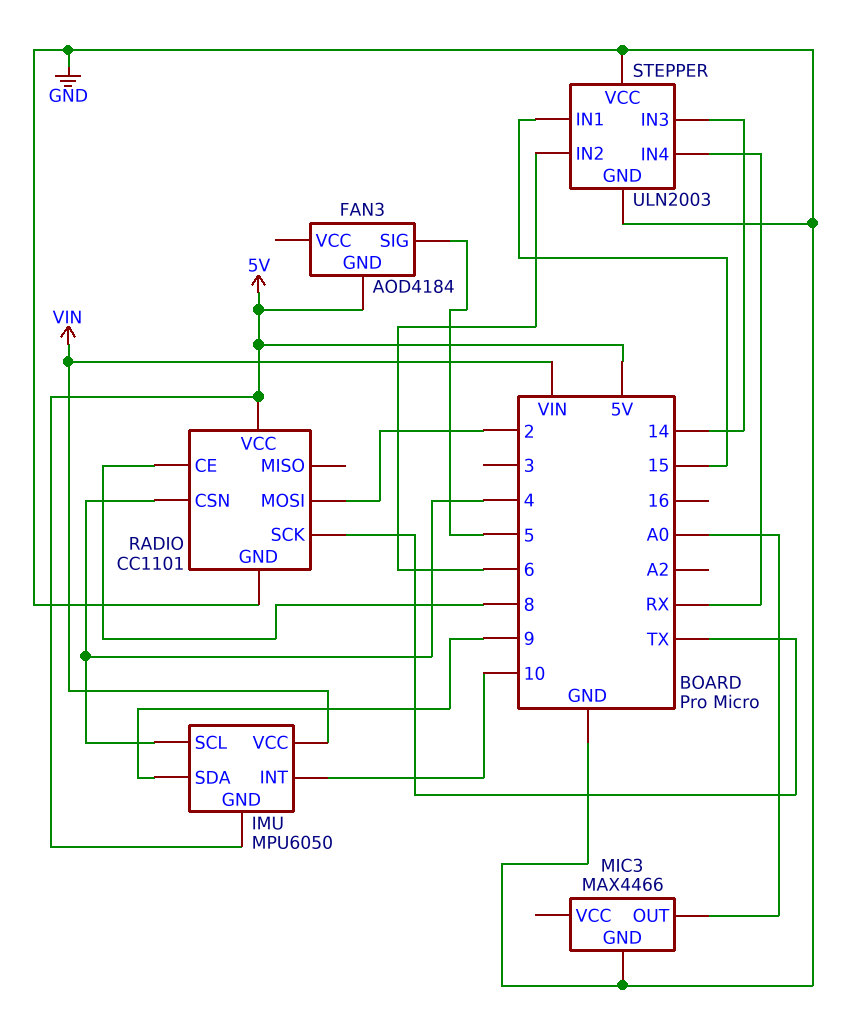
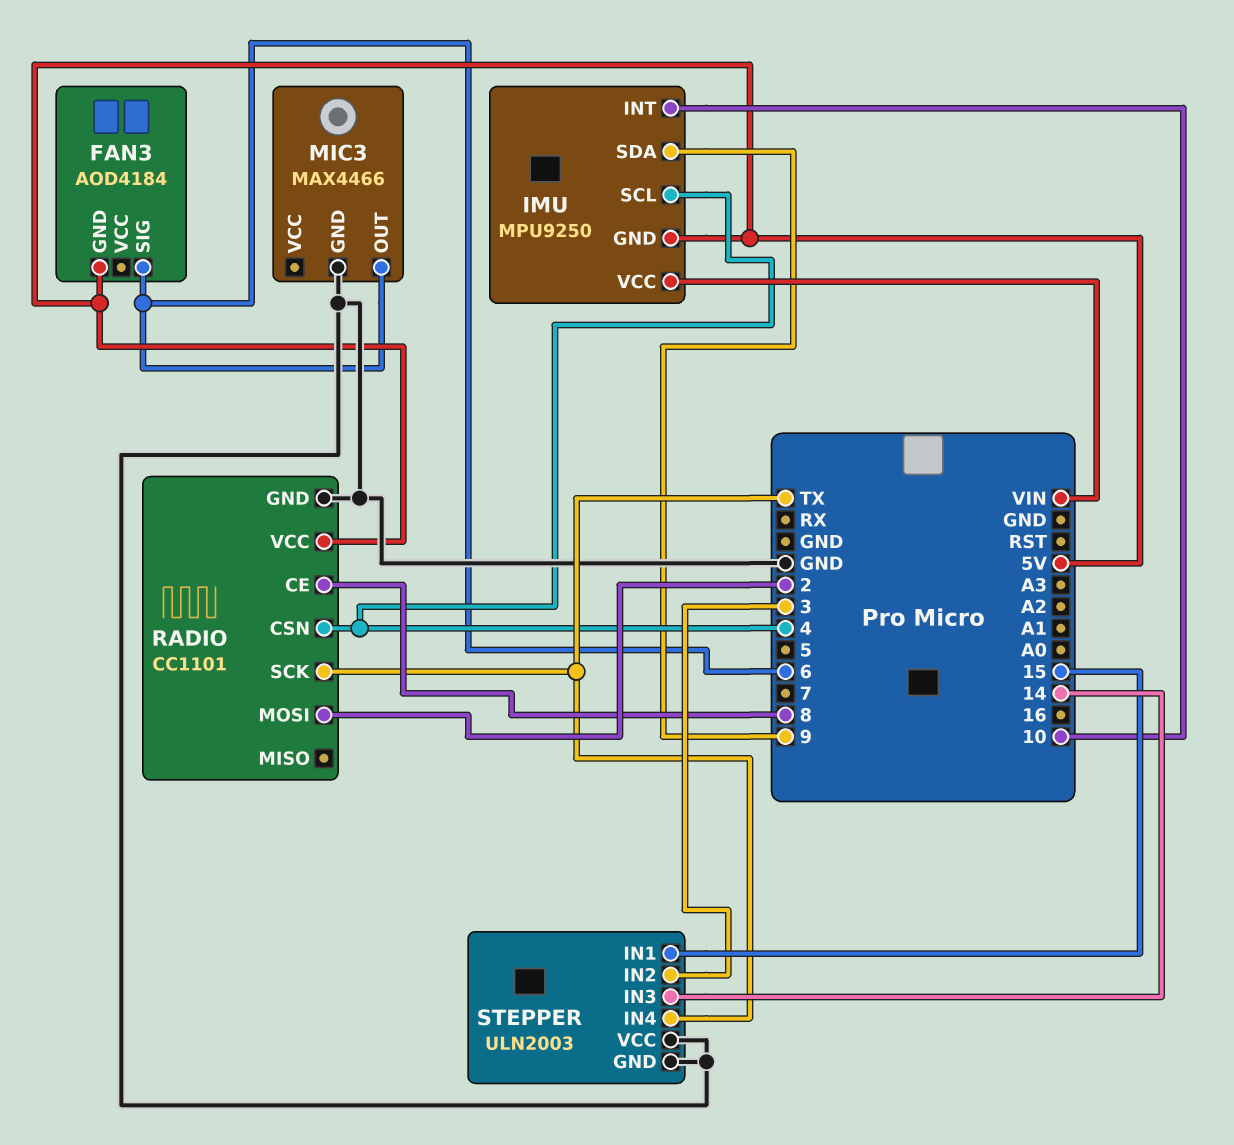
FAN3 pin SIG: 5 -> 6
IMU: MPU6050 -> MPU9250
MIC3 pin OUT: A0 -> 6
STEPPER pin IN2: 6 -> 3
STEPPER pin IN4: RX -> TX

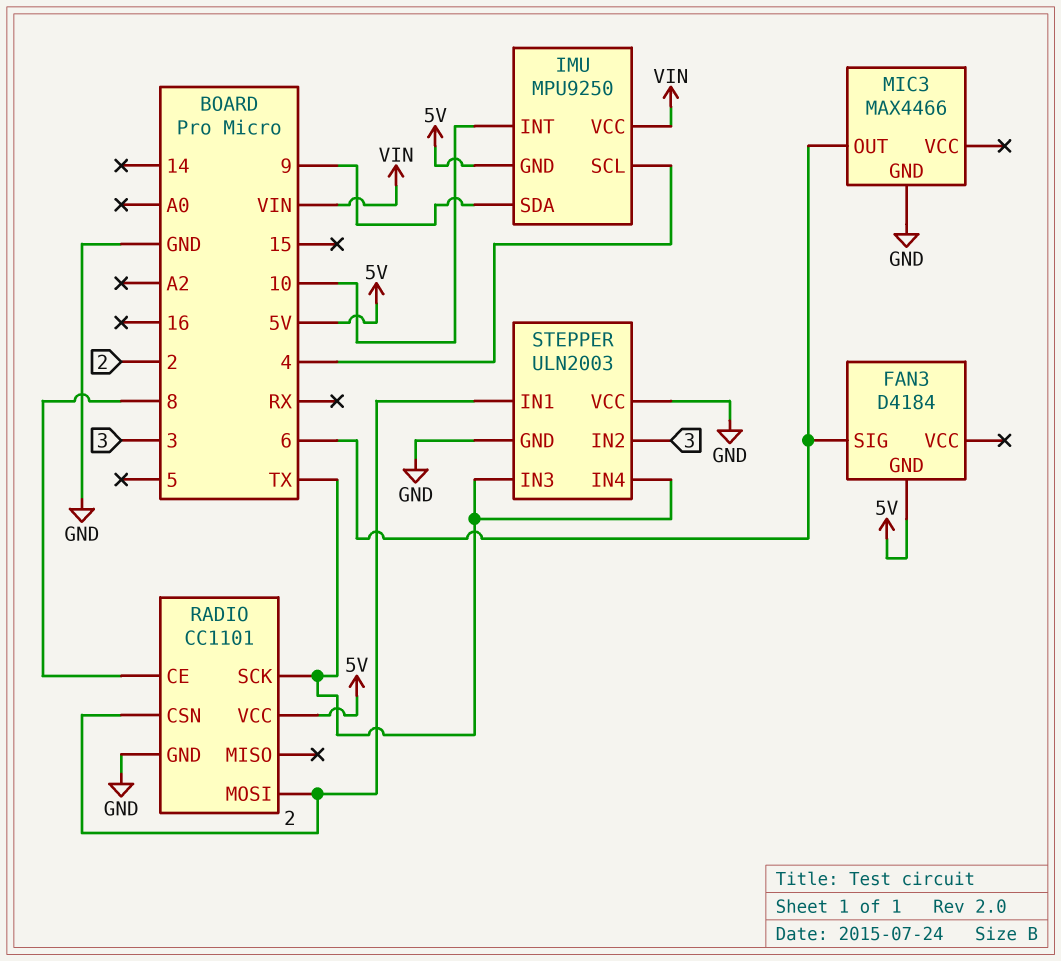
FAN3: AOD4184 -> D4184
RADIO pin CSN: 4 -> 2
STEPPER pin IN1: 15 -> 2
STEPPER pin IN3: 14 -> TX

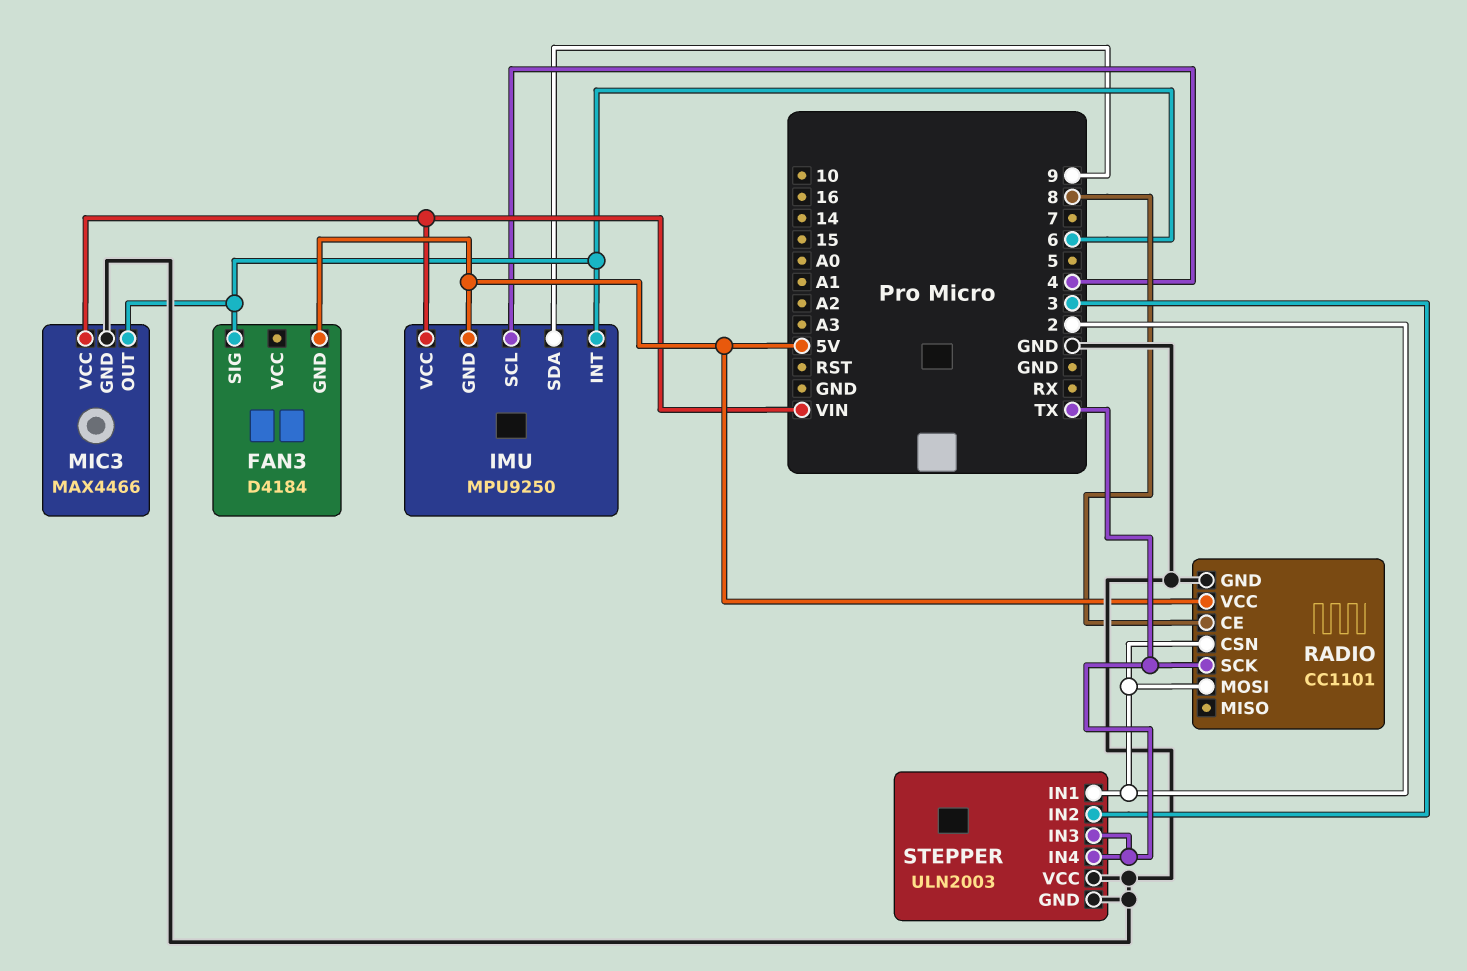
IMU pin INT: 10 -> 6
MIC3 pin VCC: none -> VIN

